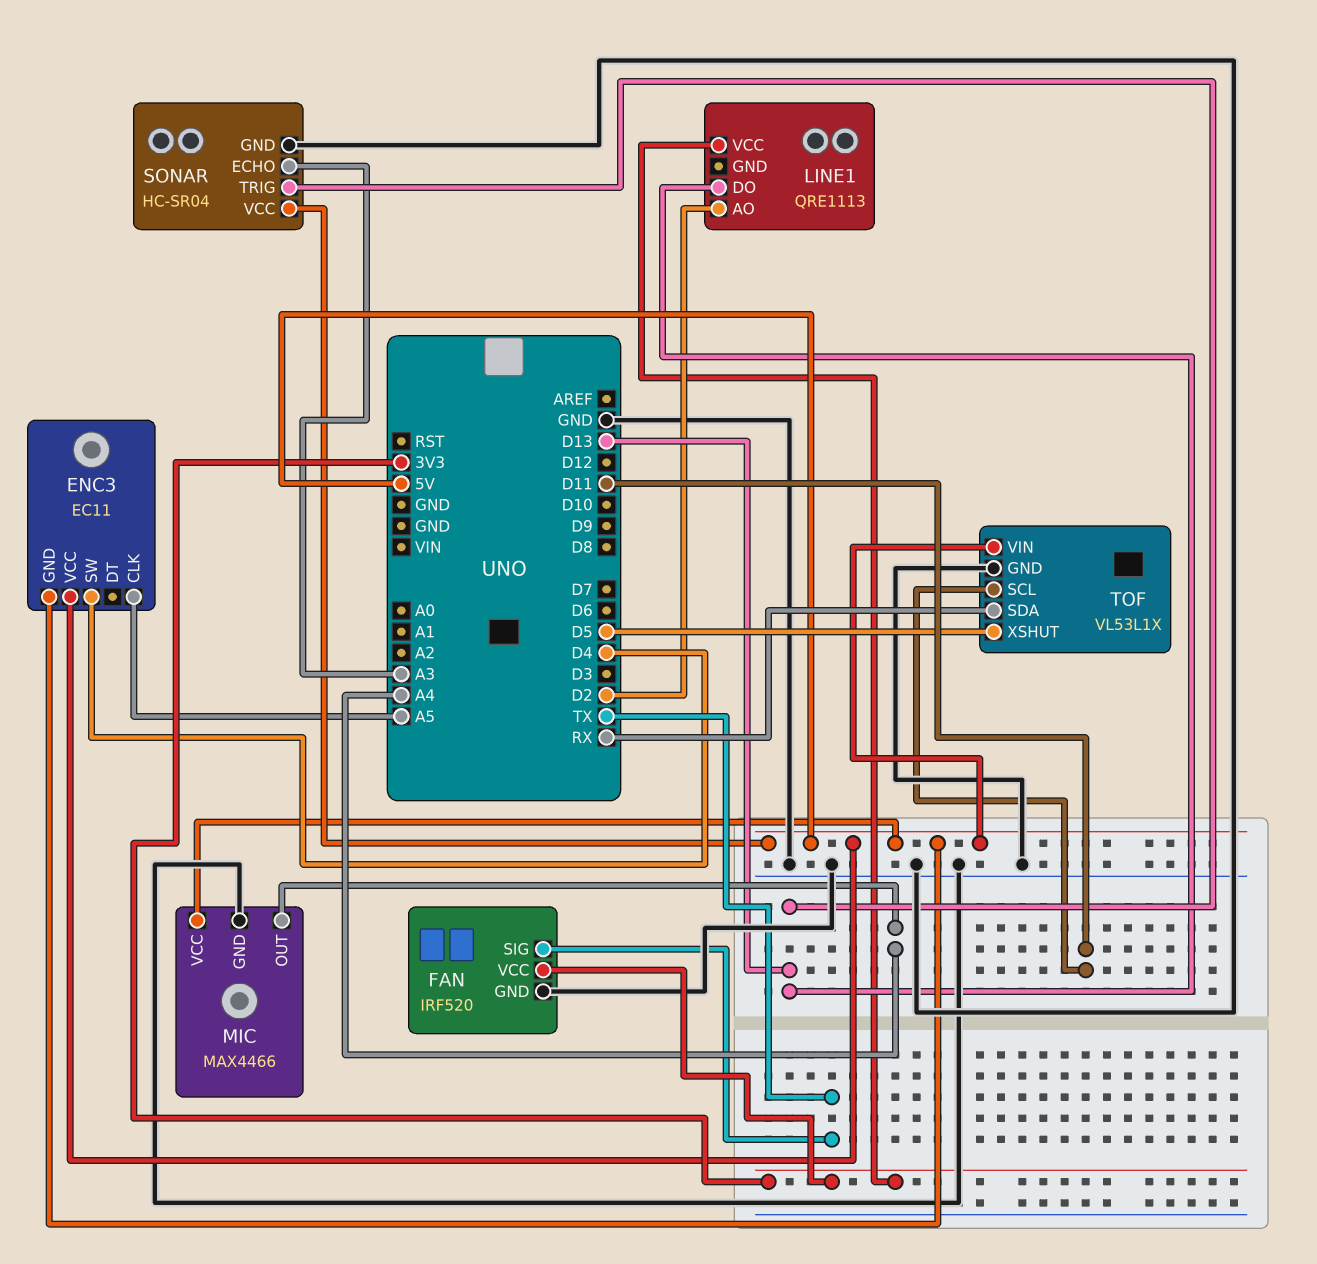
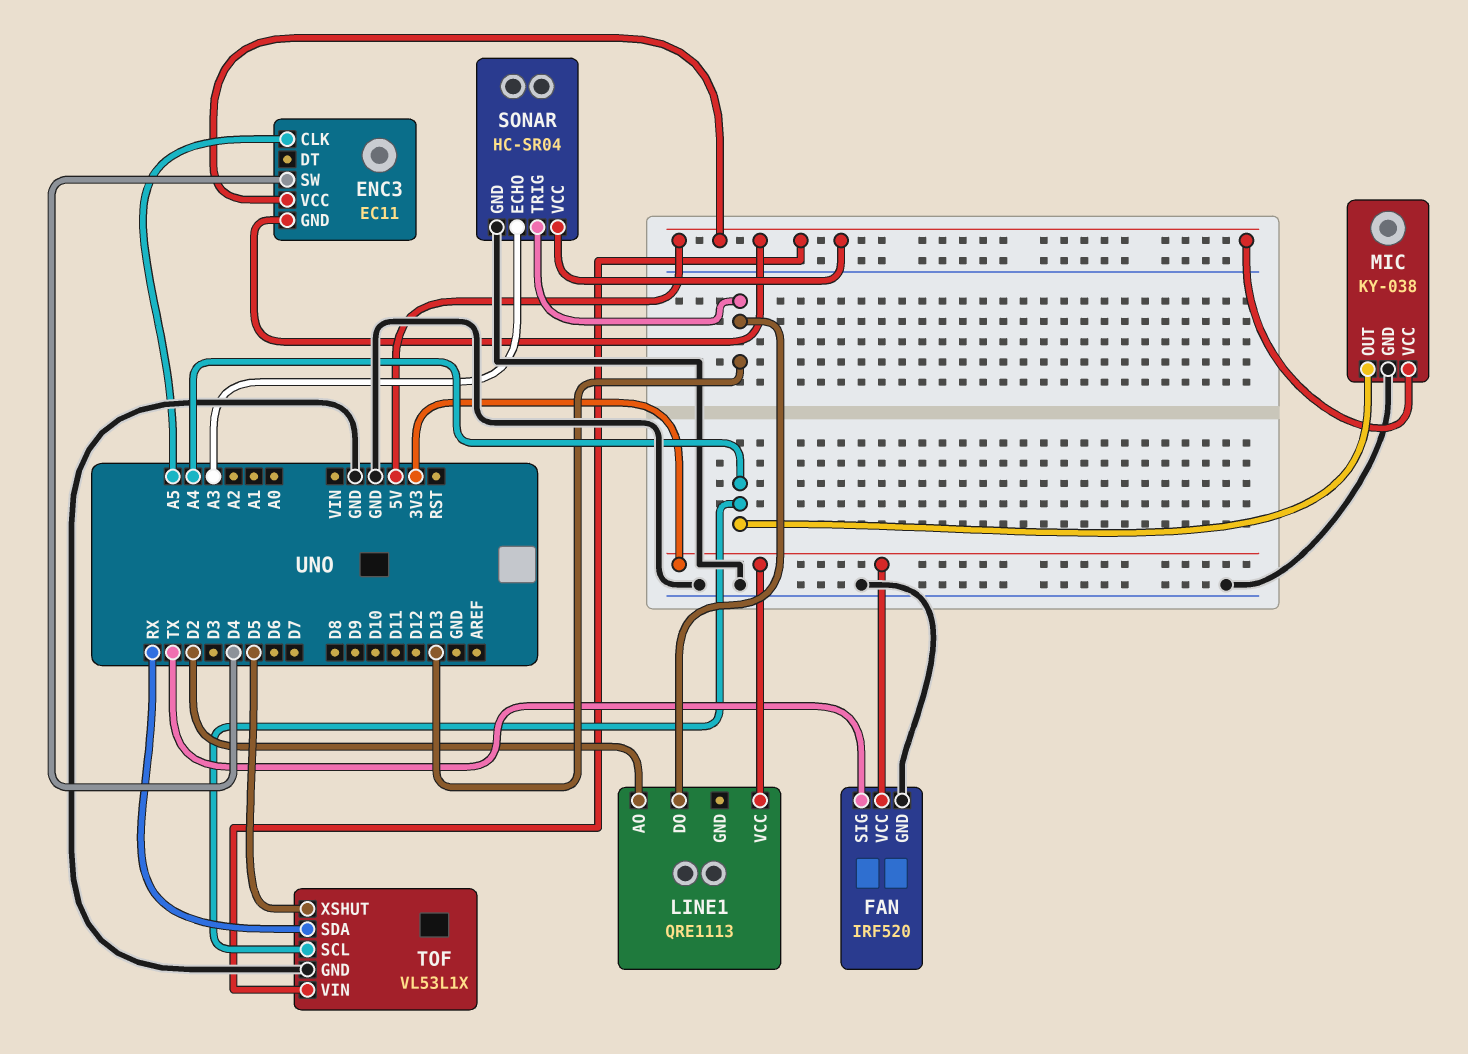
MIC: MAX4466 -> KY-038
TOF pin SCL: D11 -> A4

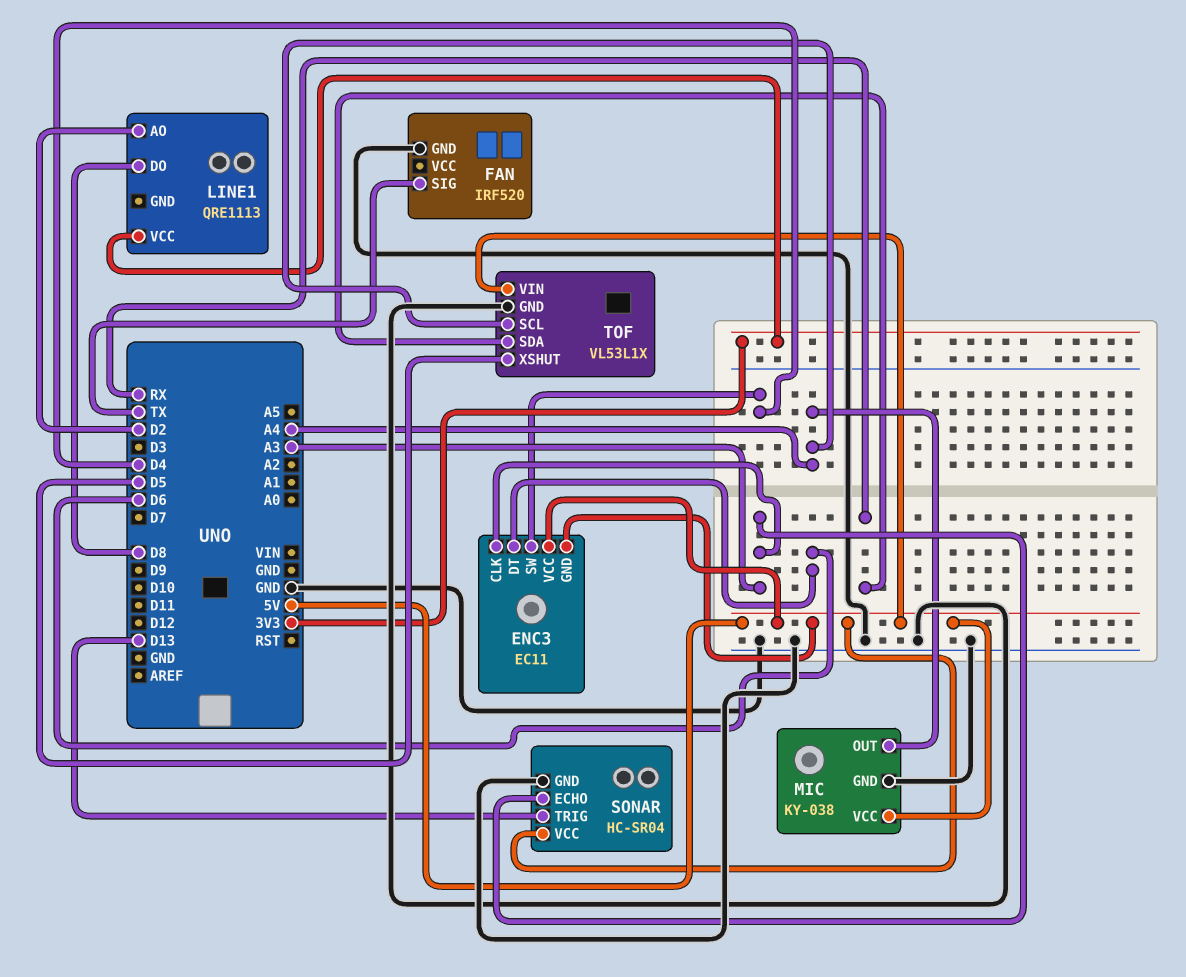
ENC3 pin CLK: A5 -> A3
ENC3 pin DT: none -> D6
FAN pin VCC: 3V3 -> none
LINE1 pin DO: D13 -> D8

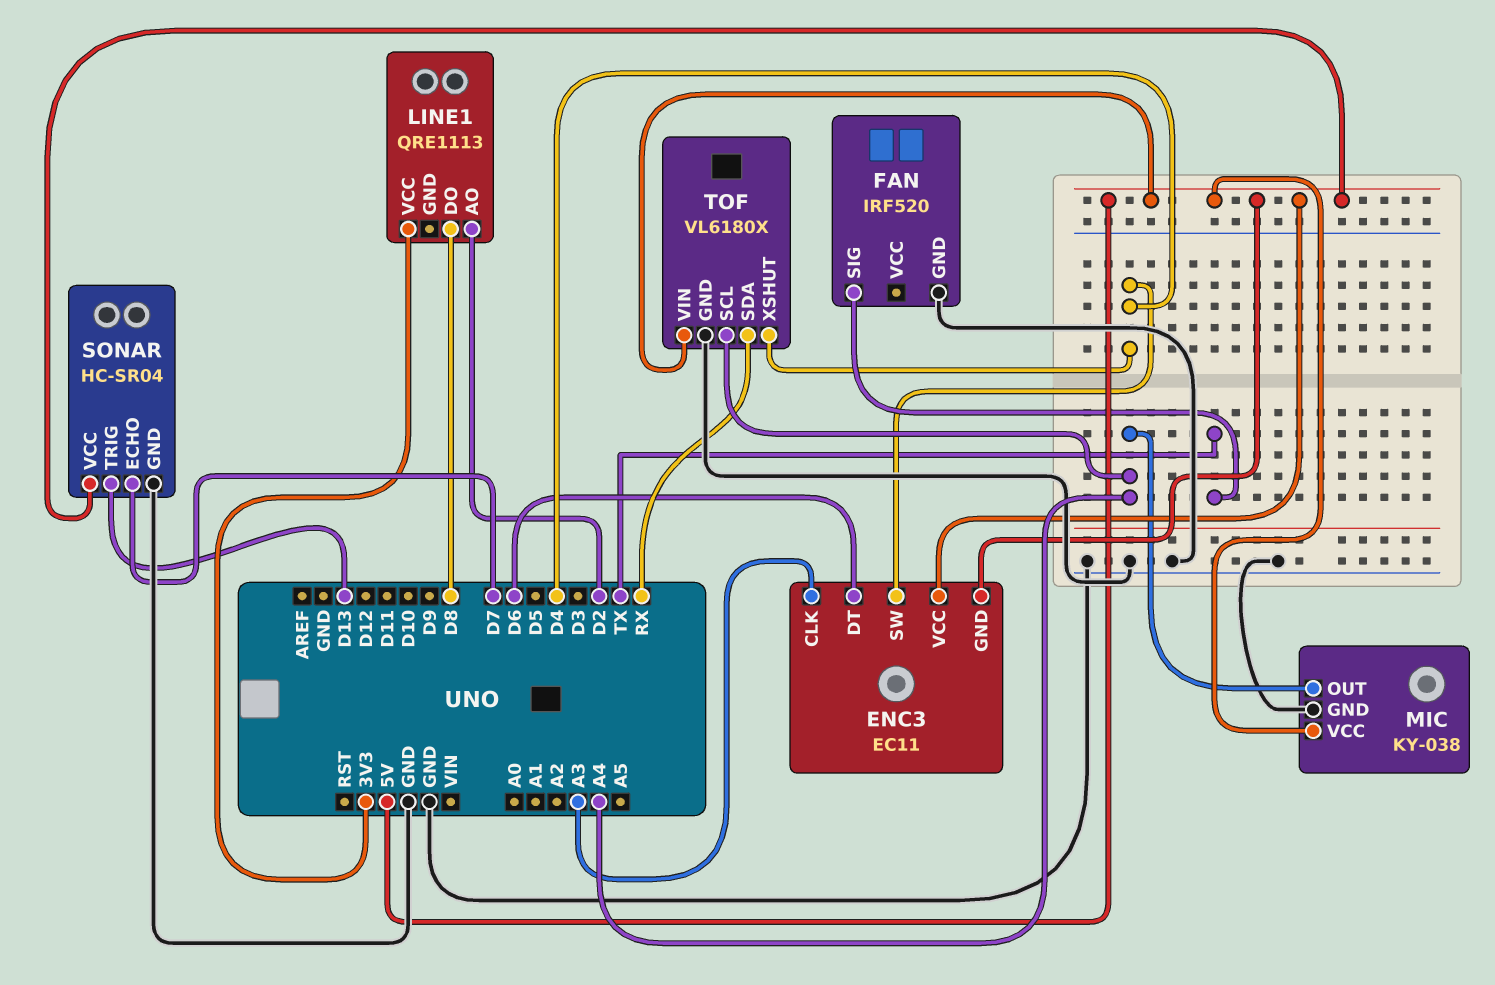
SONAR pin ECHO: A3 -> D7
TOF: VL53L1X -> VL6180X
TOF pin XSHUT: D5 -> D4

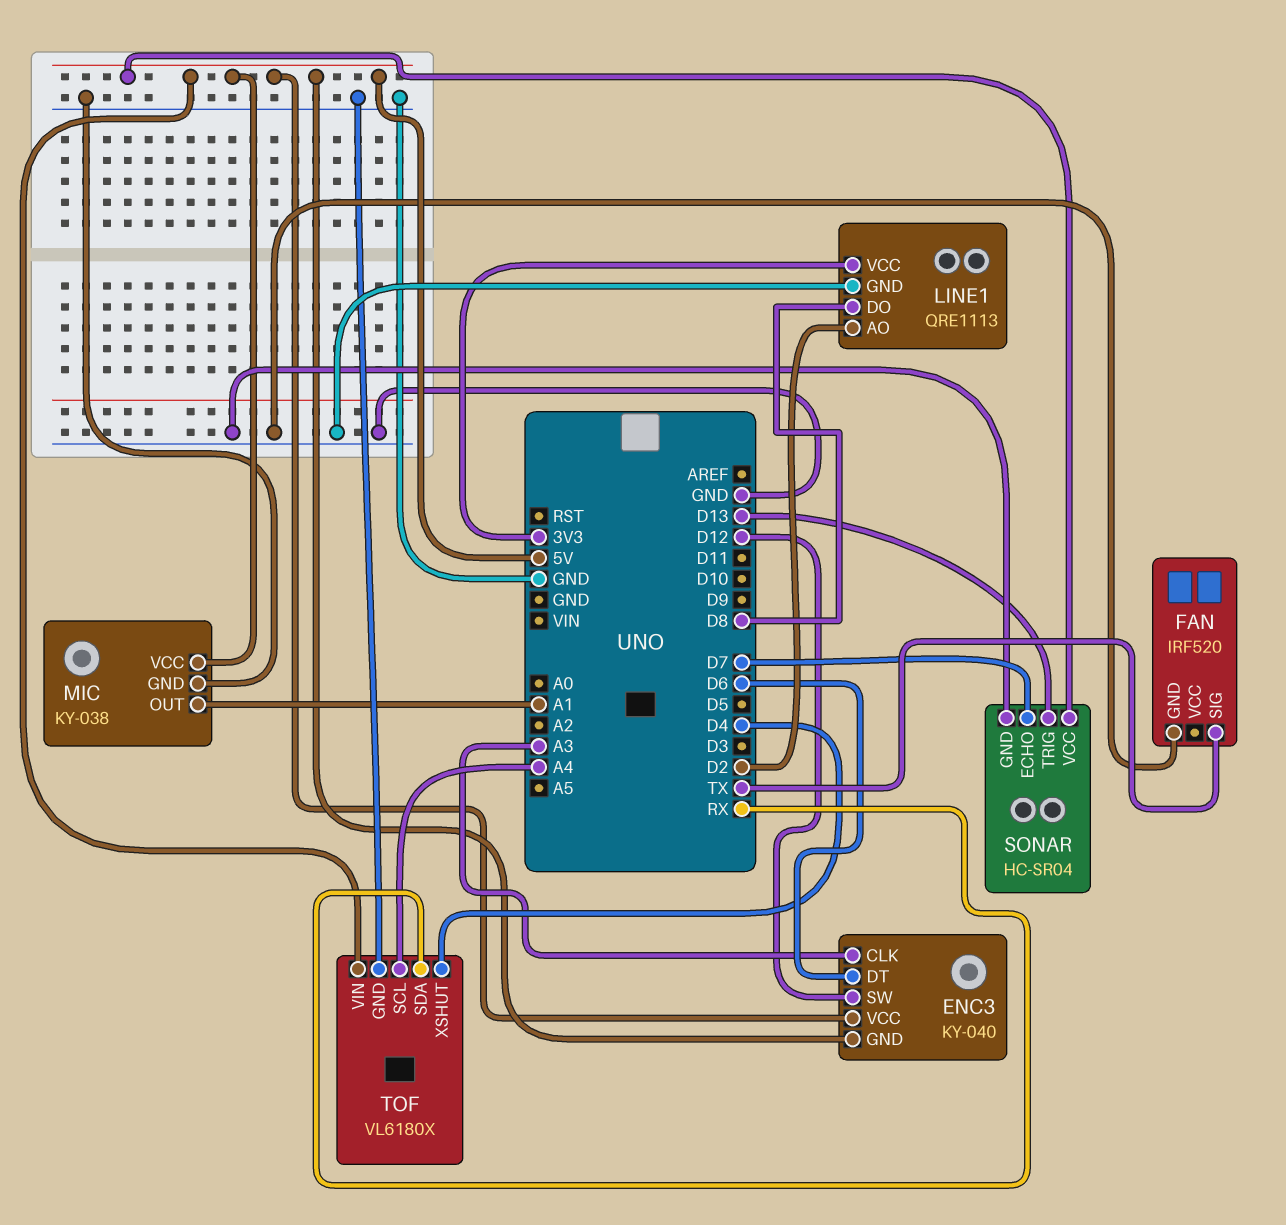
ENC3: EC11 -> KY-040
ENC3 pin SW: D4 -> D12
LINE1 pin GND: none -> GND
MIC pin OUT: A4 -> A1

